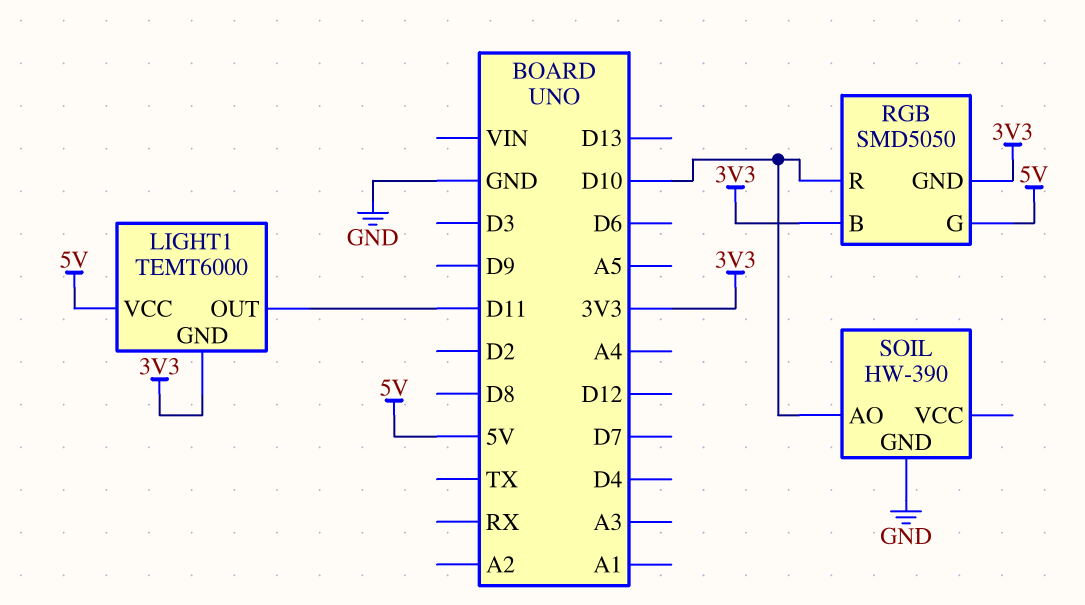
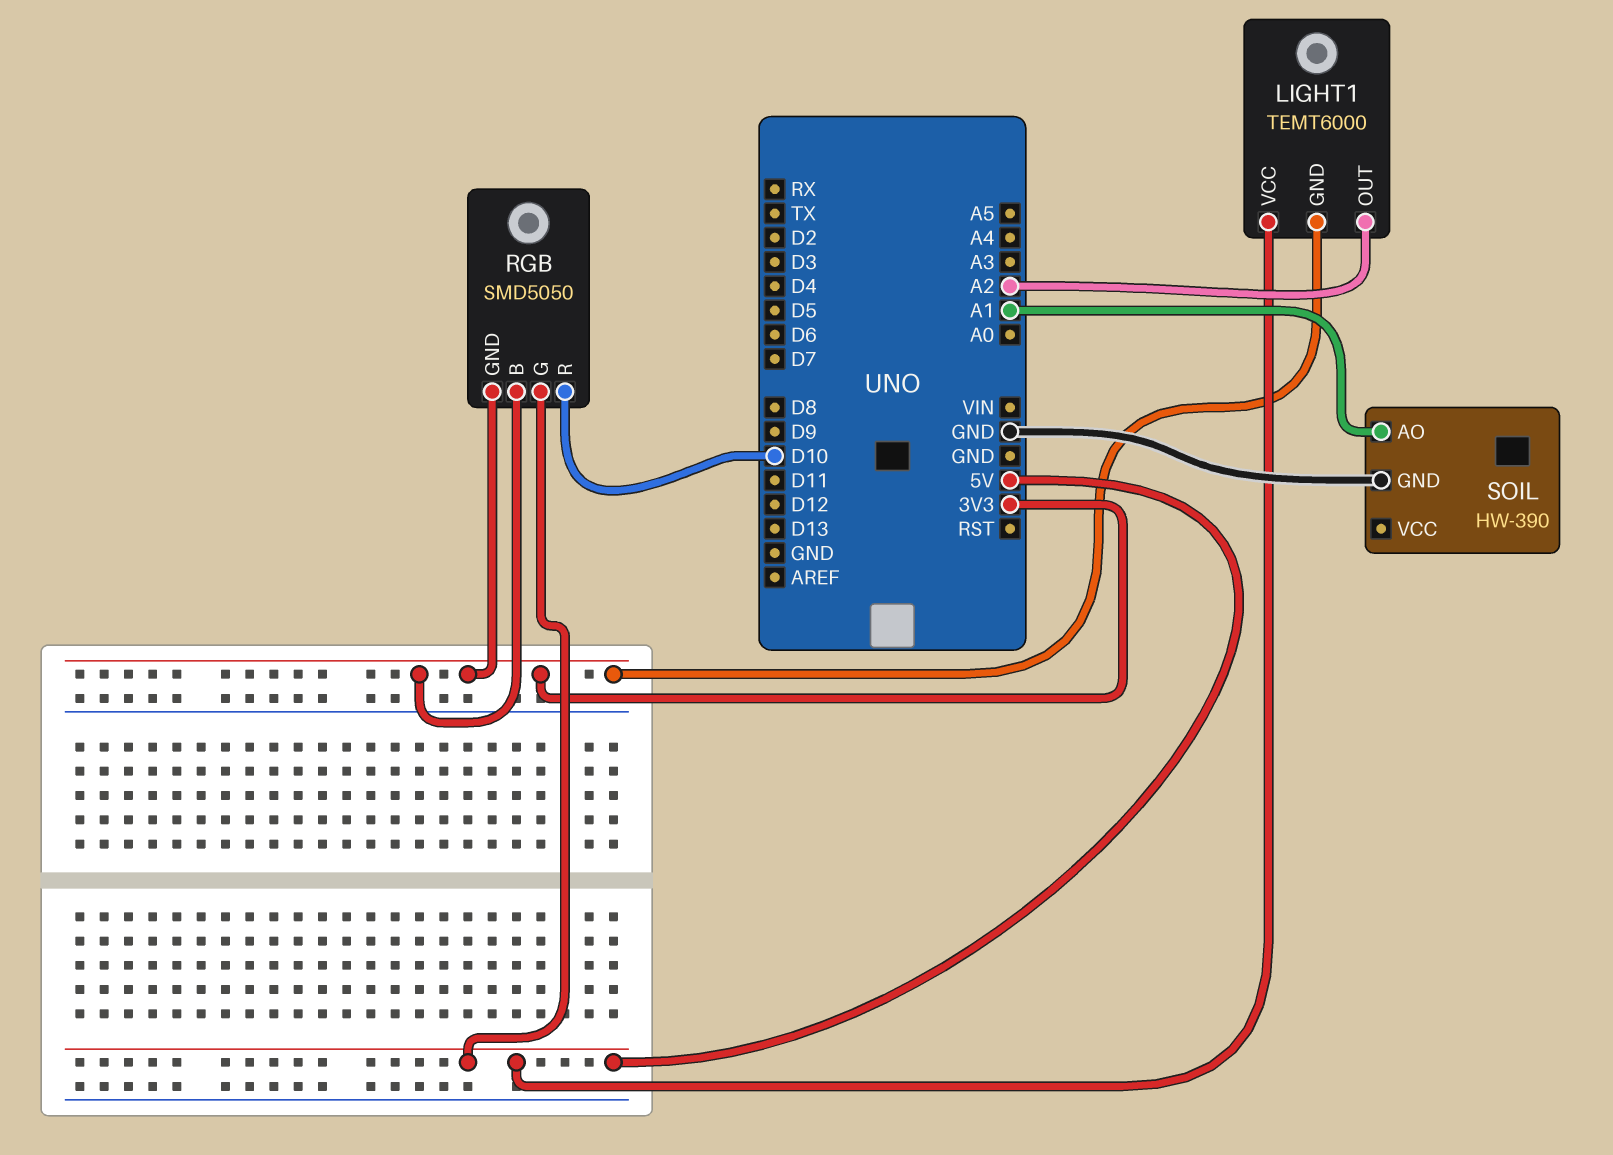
LIGHT1 pin OUT: D11 -> A2
SOIL pin AO: D10 -> A1

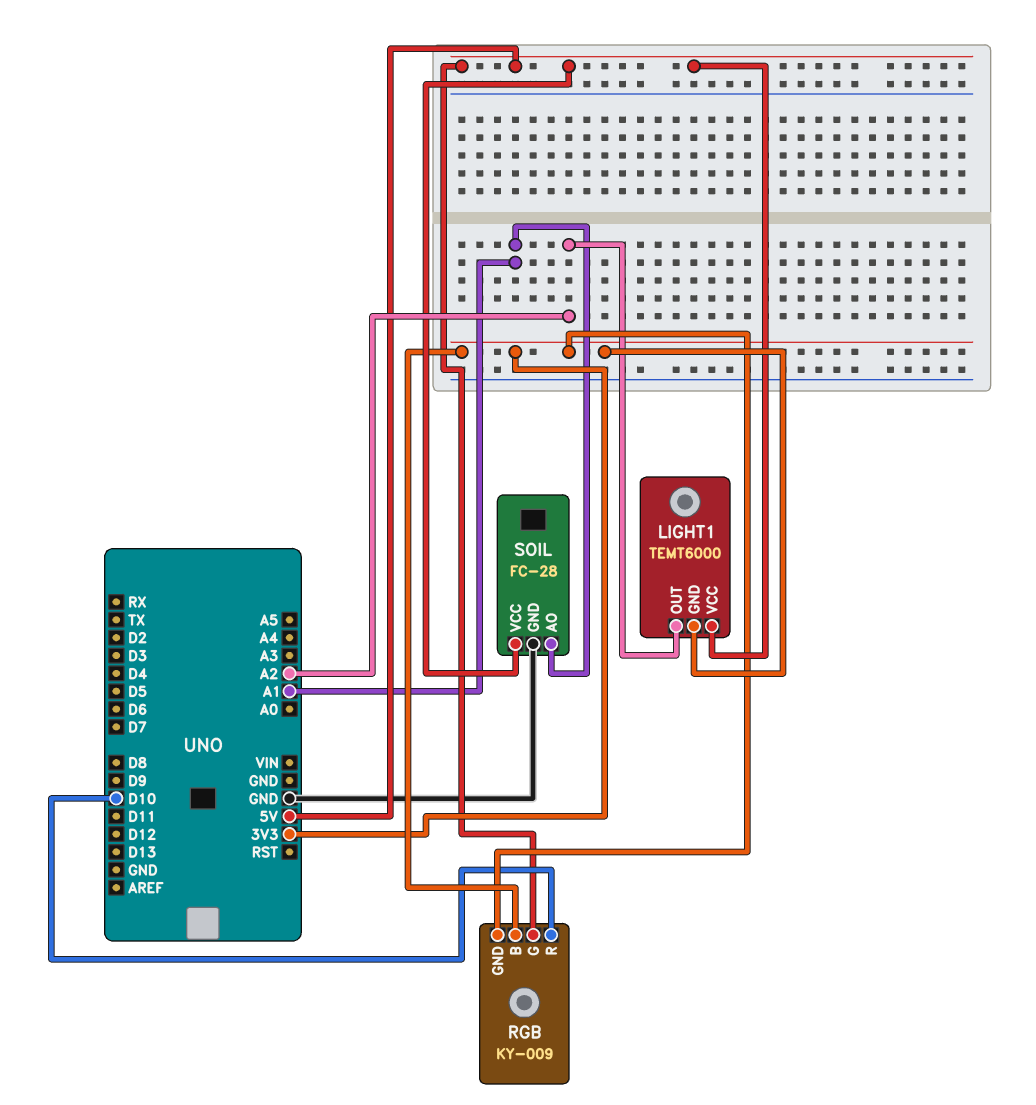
RGB: SMD5050 -> KY-009
SOIL: HW-390 -> FC-28
SOIL pin VCC: none -> 5V

